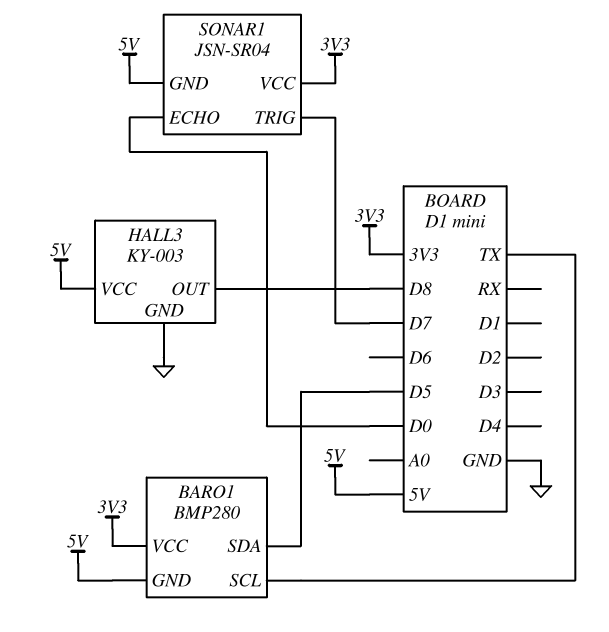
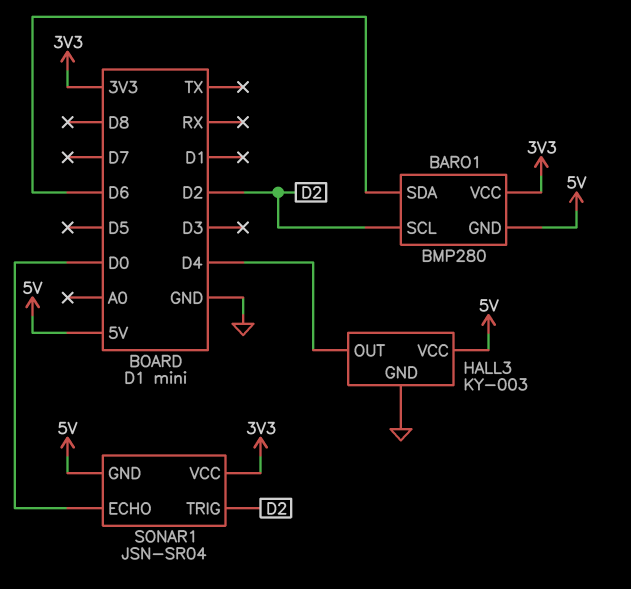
BARO1 pin SCL: TX -> D2
BARO1 pin SDA: D5 -> D6
HALL3 pin OUT: D8 -> D4
SONAR1 pin TRIG: D7 -> D2

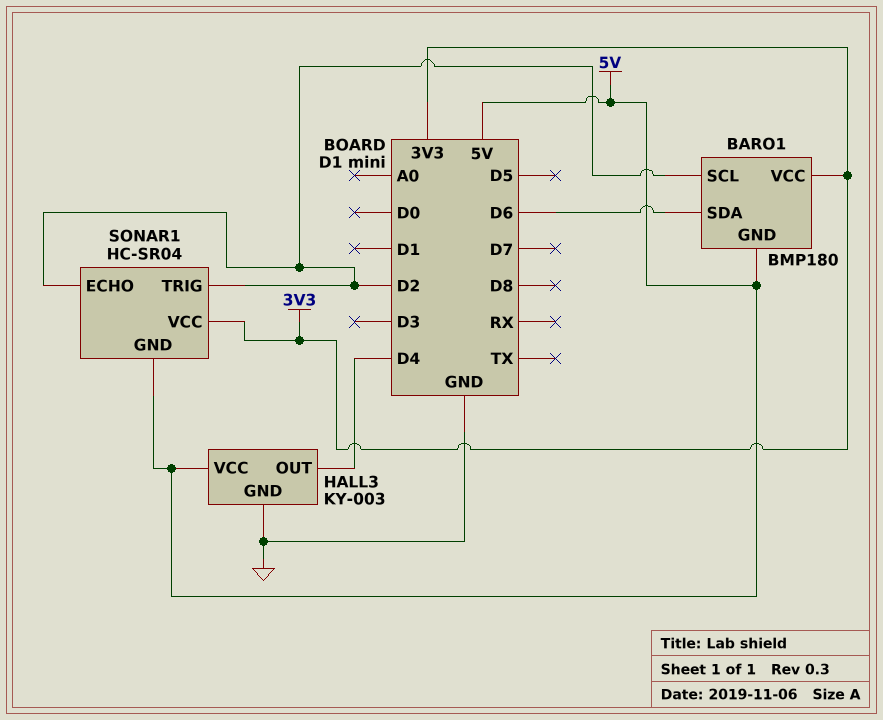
BARO1: BMP280 -> BMP180
SONAR1: JSN-SR04 -> HC-SR04
SONAR1 pin ECHO: D0 -> D2

